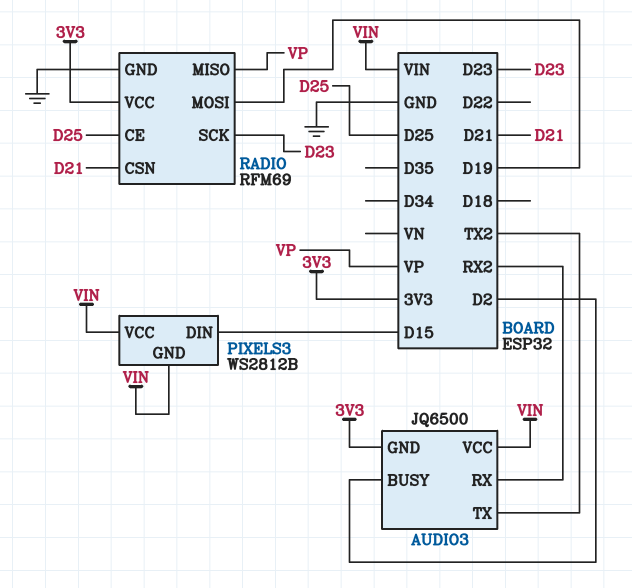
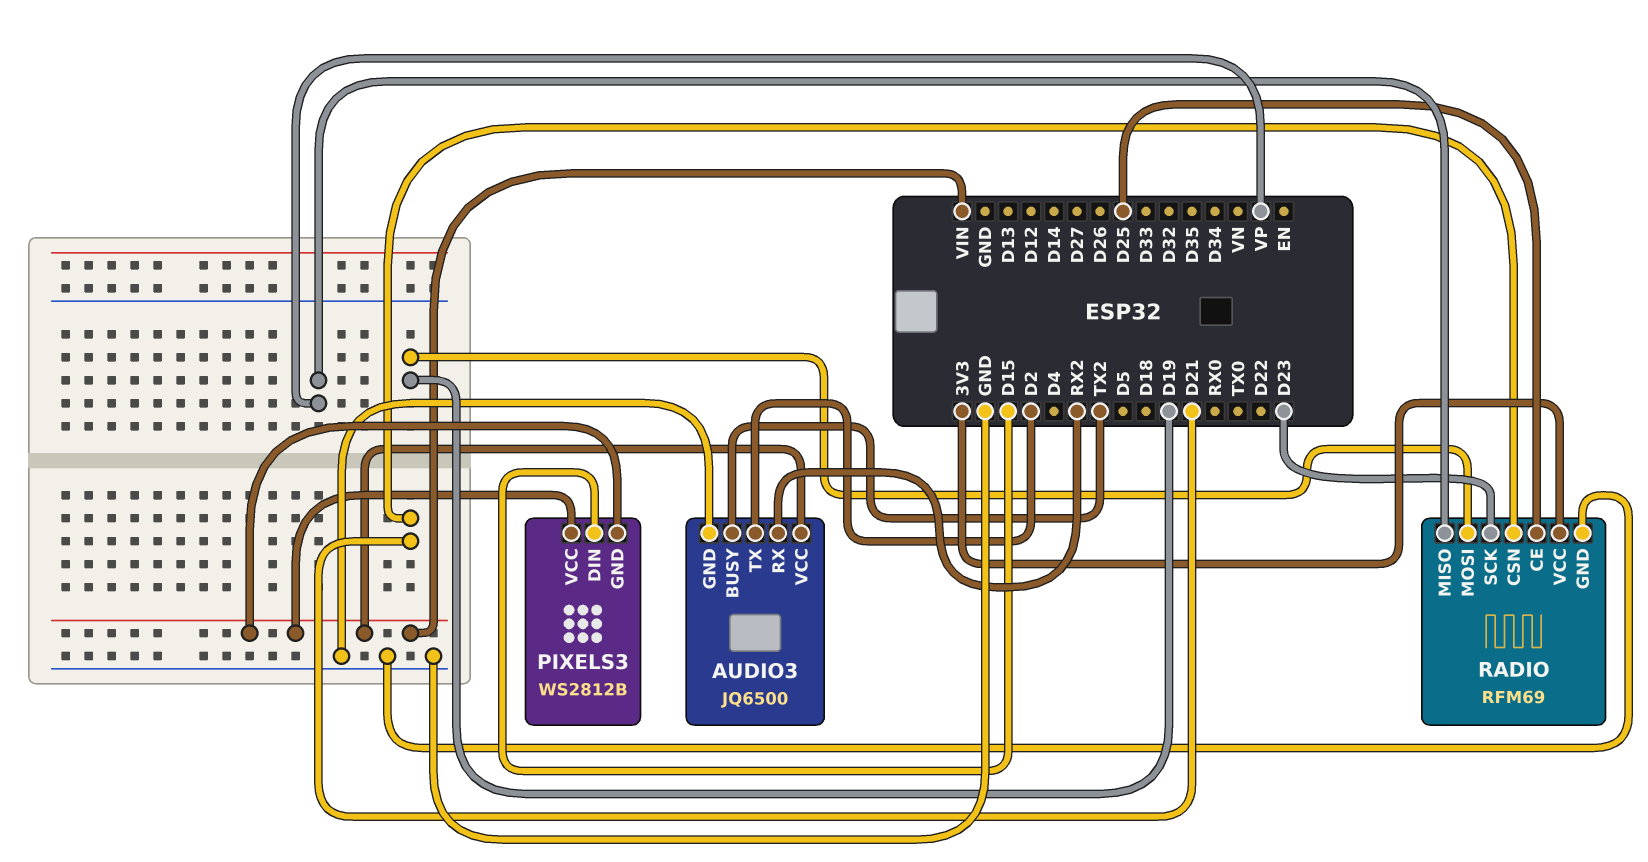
AUDIO3 pin BUSY: D2 -> TX2
AUDIO3 pin GND: 3V3 -> GND
AUDIO3 pin TX: TX2 -> D2

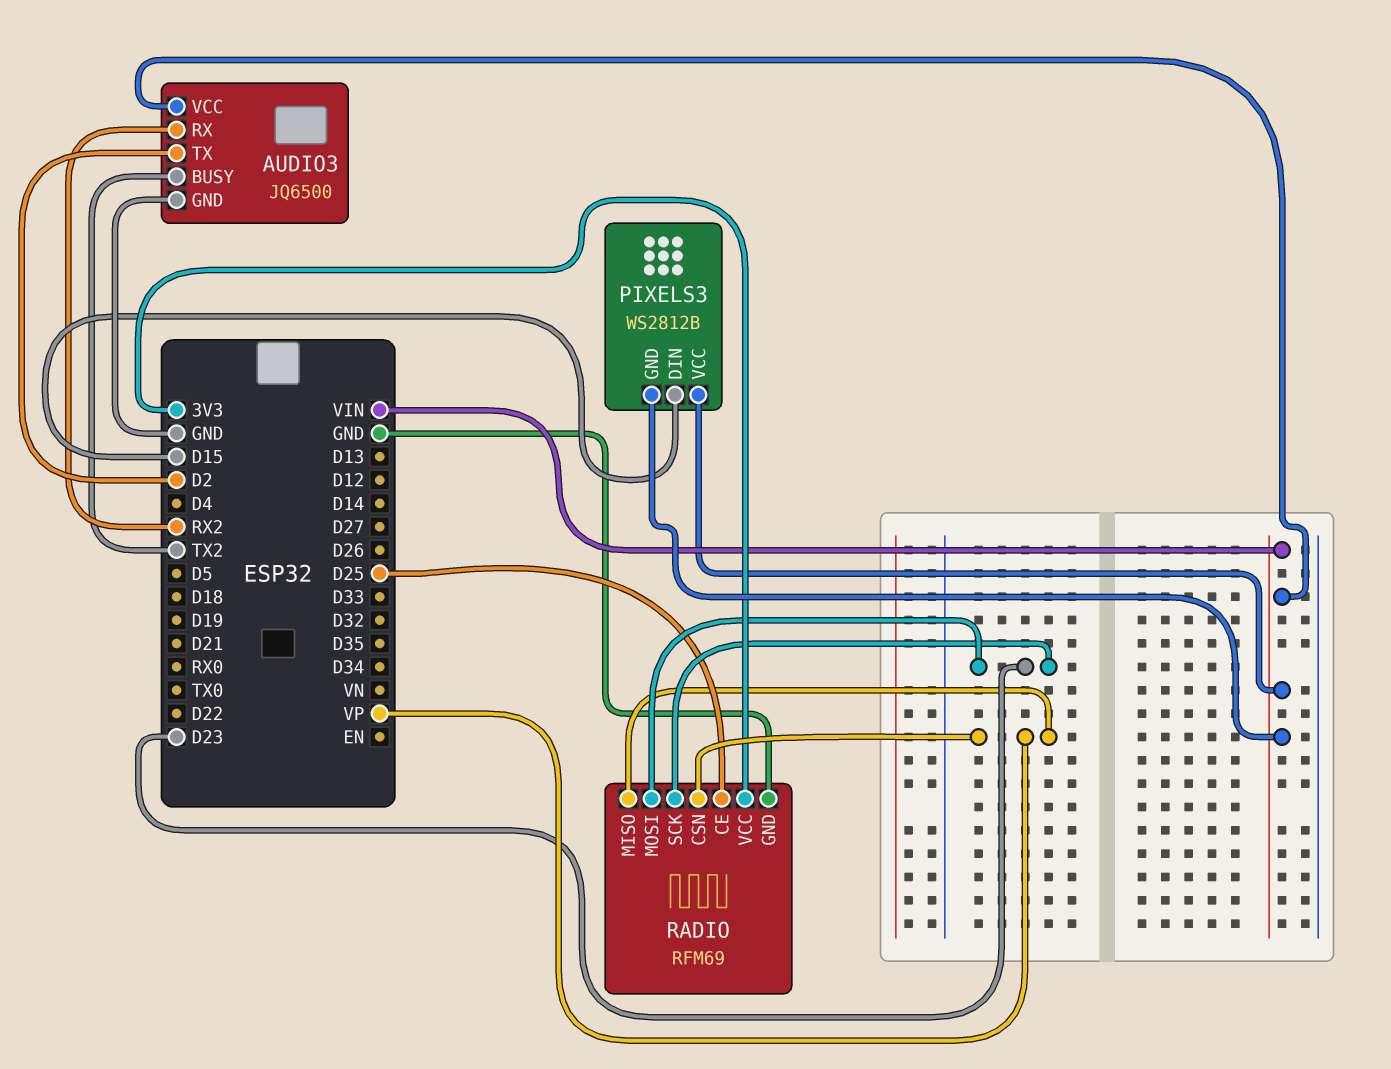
RADIO pin CSN: D21 -> VP
RADIO pin MOSI: D19 -> D23

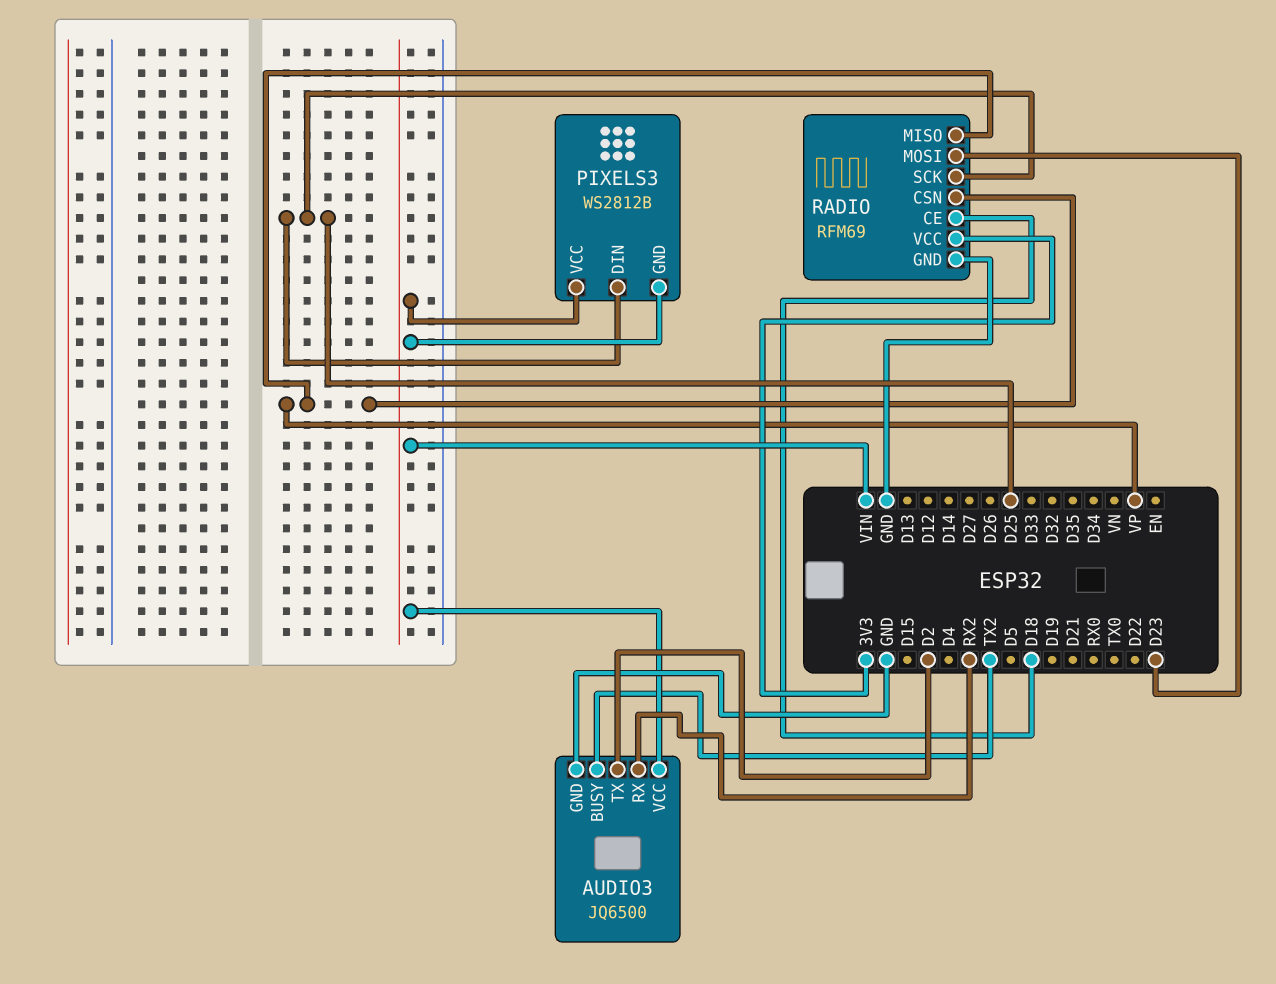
PIXELS3 pin DIN: D15 -> D25
RADIO pin CE: D25 -> D18
RADIO pin SCK: D23 -> D25

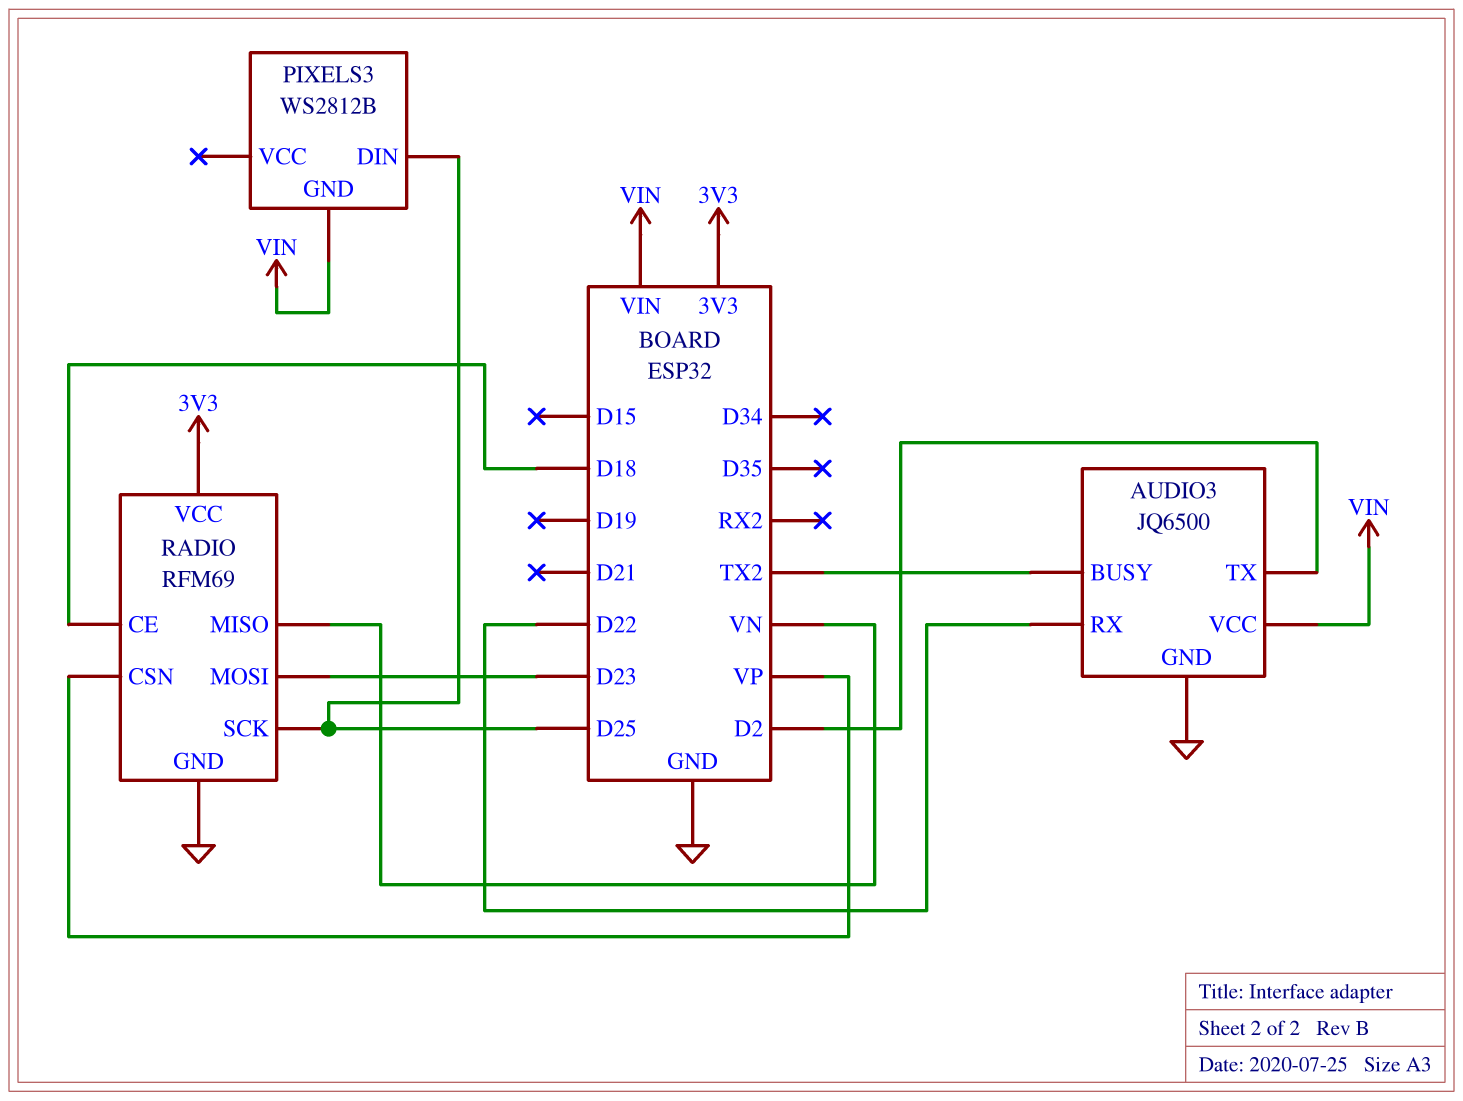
AUDIO3 pin RX: RX2 -> D22
PIXELS3 pin VCC: VIN -> none
RADIO pin MISO: VP -> VN

